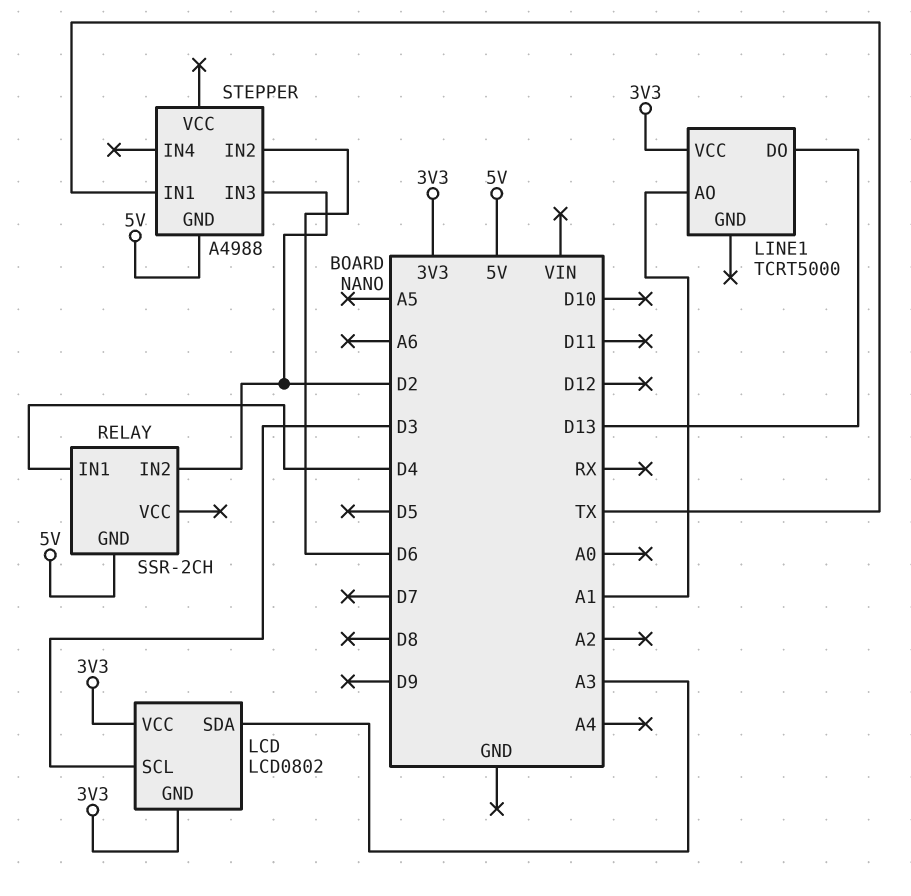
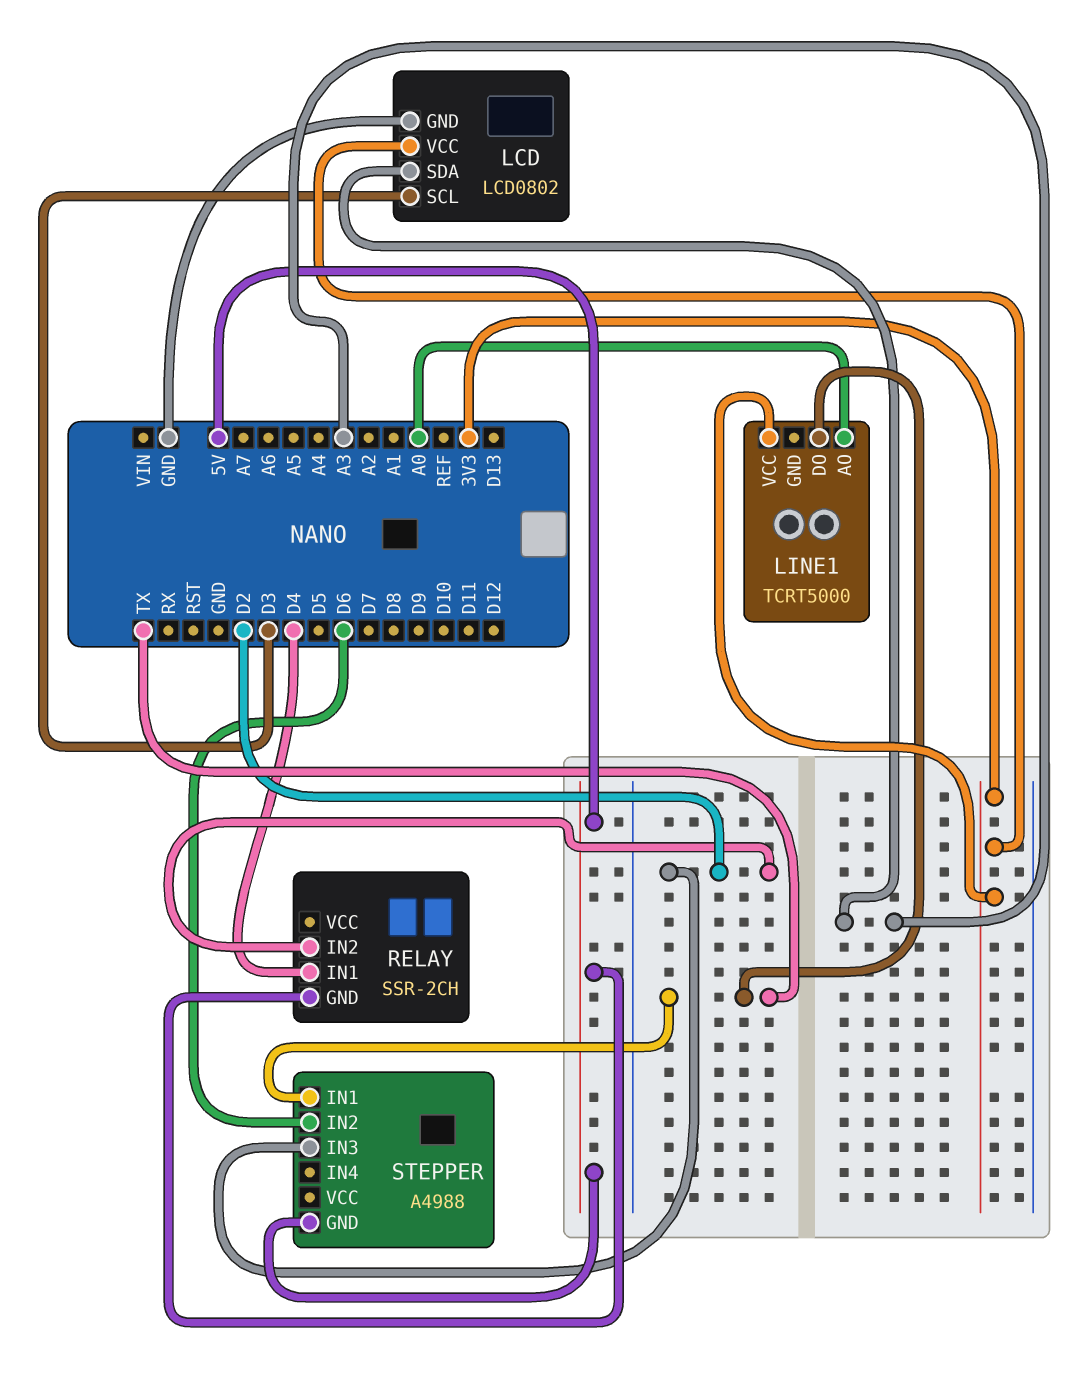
LCD pin GND: 3V3 -> GND
LINE1 pin AO: A1 -> A0
LINE1 pin DO: D13 -> TX

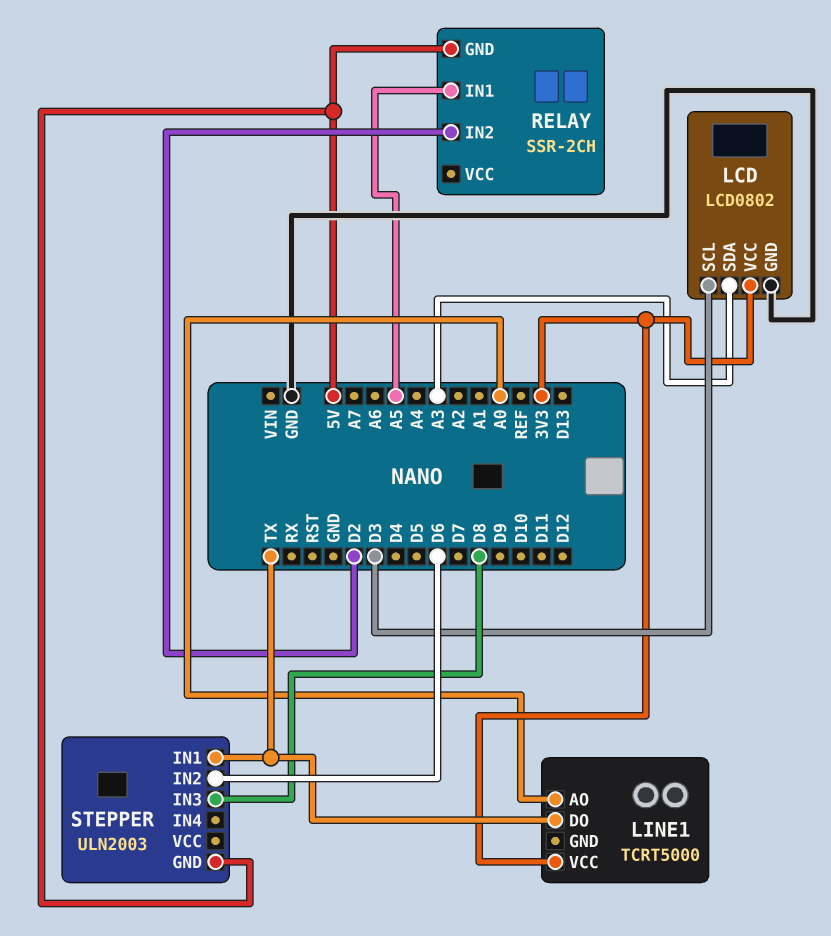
RELAY pin IN1: D4 -> A5
STEPPER: A4988 -> ULN2003
STEPPER pin IN3: D2 -> D8

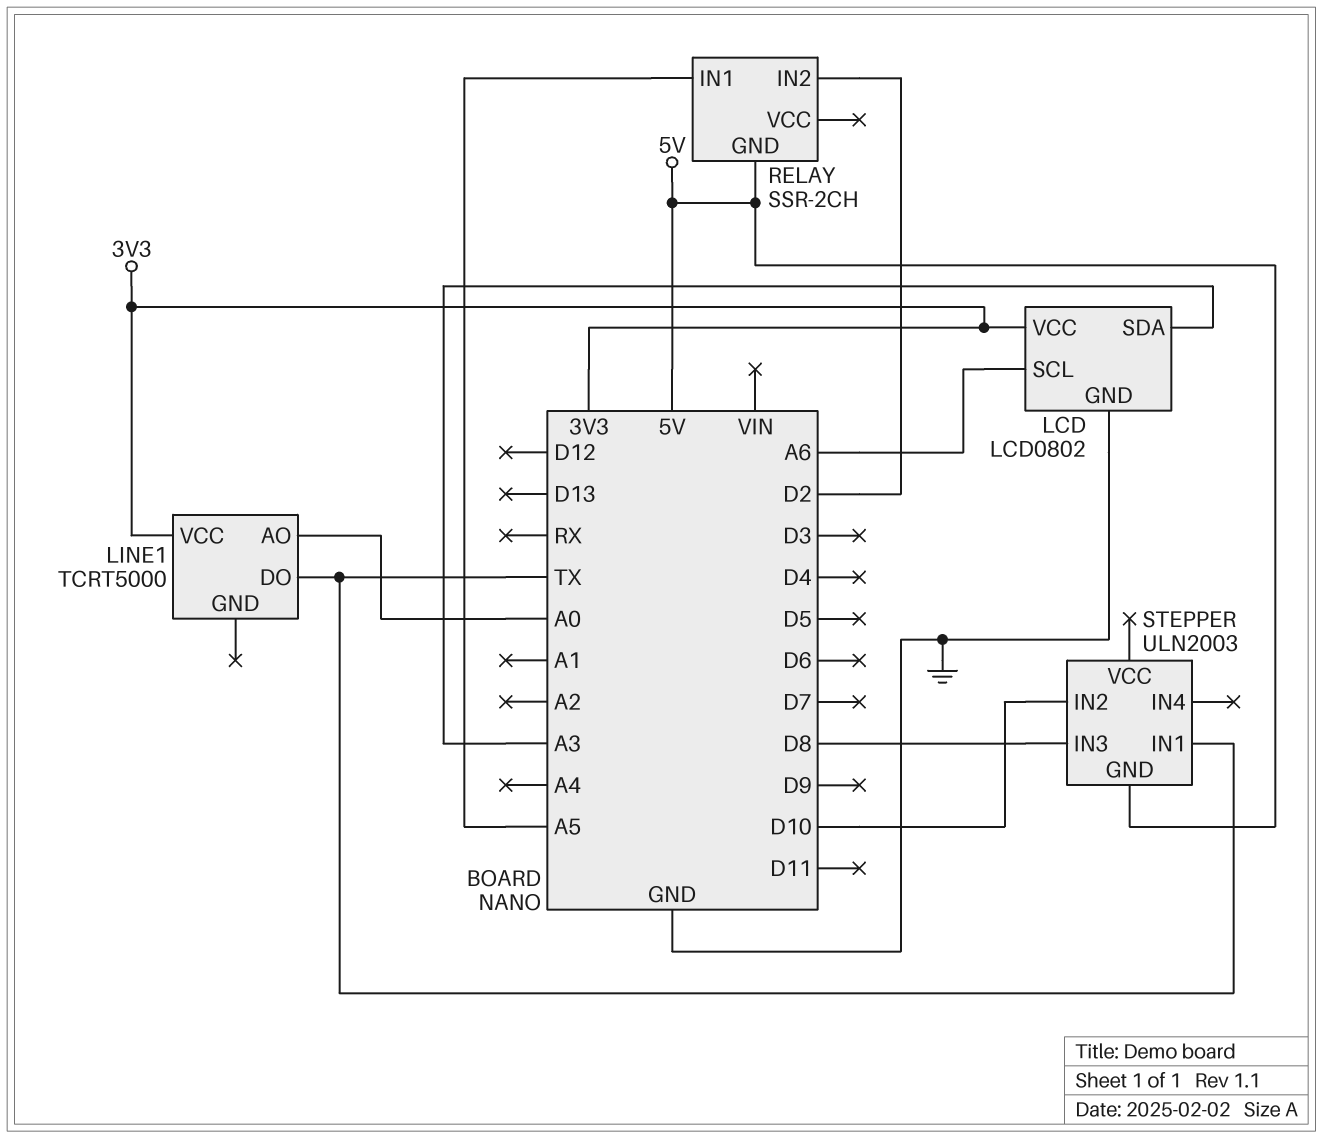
LCD pin SCL: D3 -> A6
STEPPER pin IN2: D6 -> D10

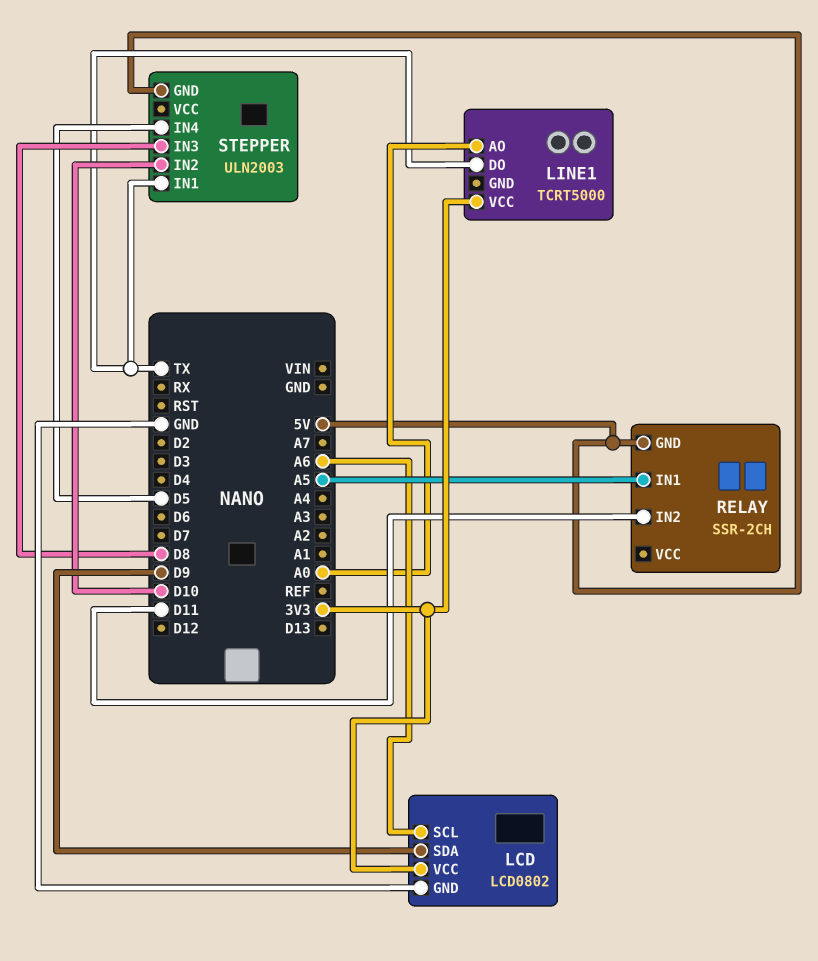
LCD pin SDA: A3 -> D9
RELAY pin IN2: D2 -> D11
STEPPER pin IN4: none -> D5

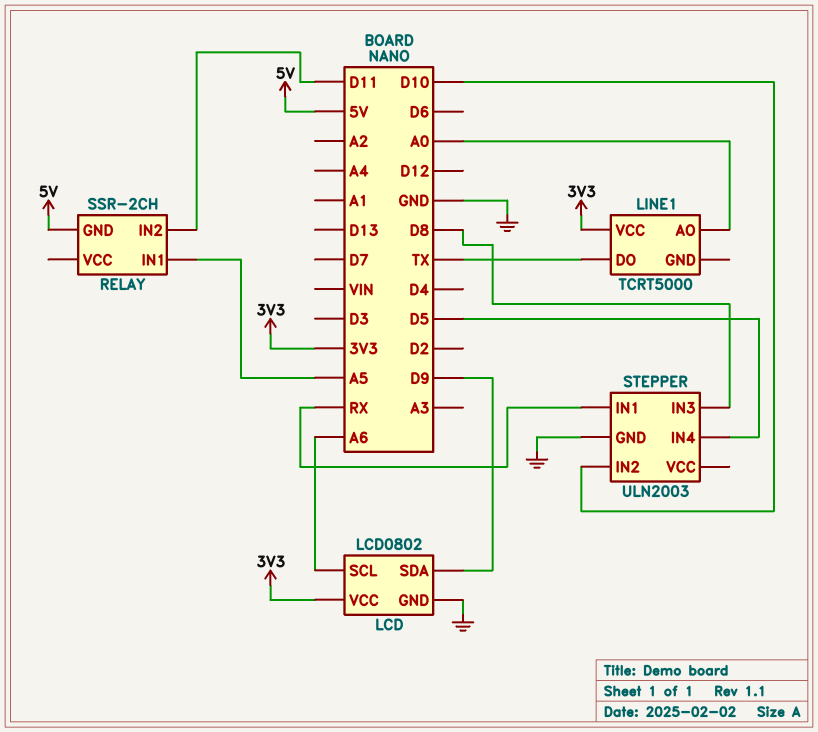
STEPPER pin GND: 5V -> GND
STEPPER pin IN1: TX -> RX

